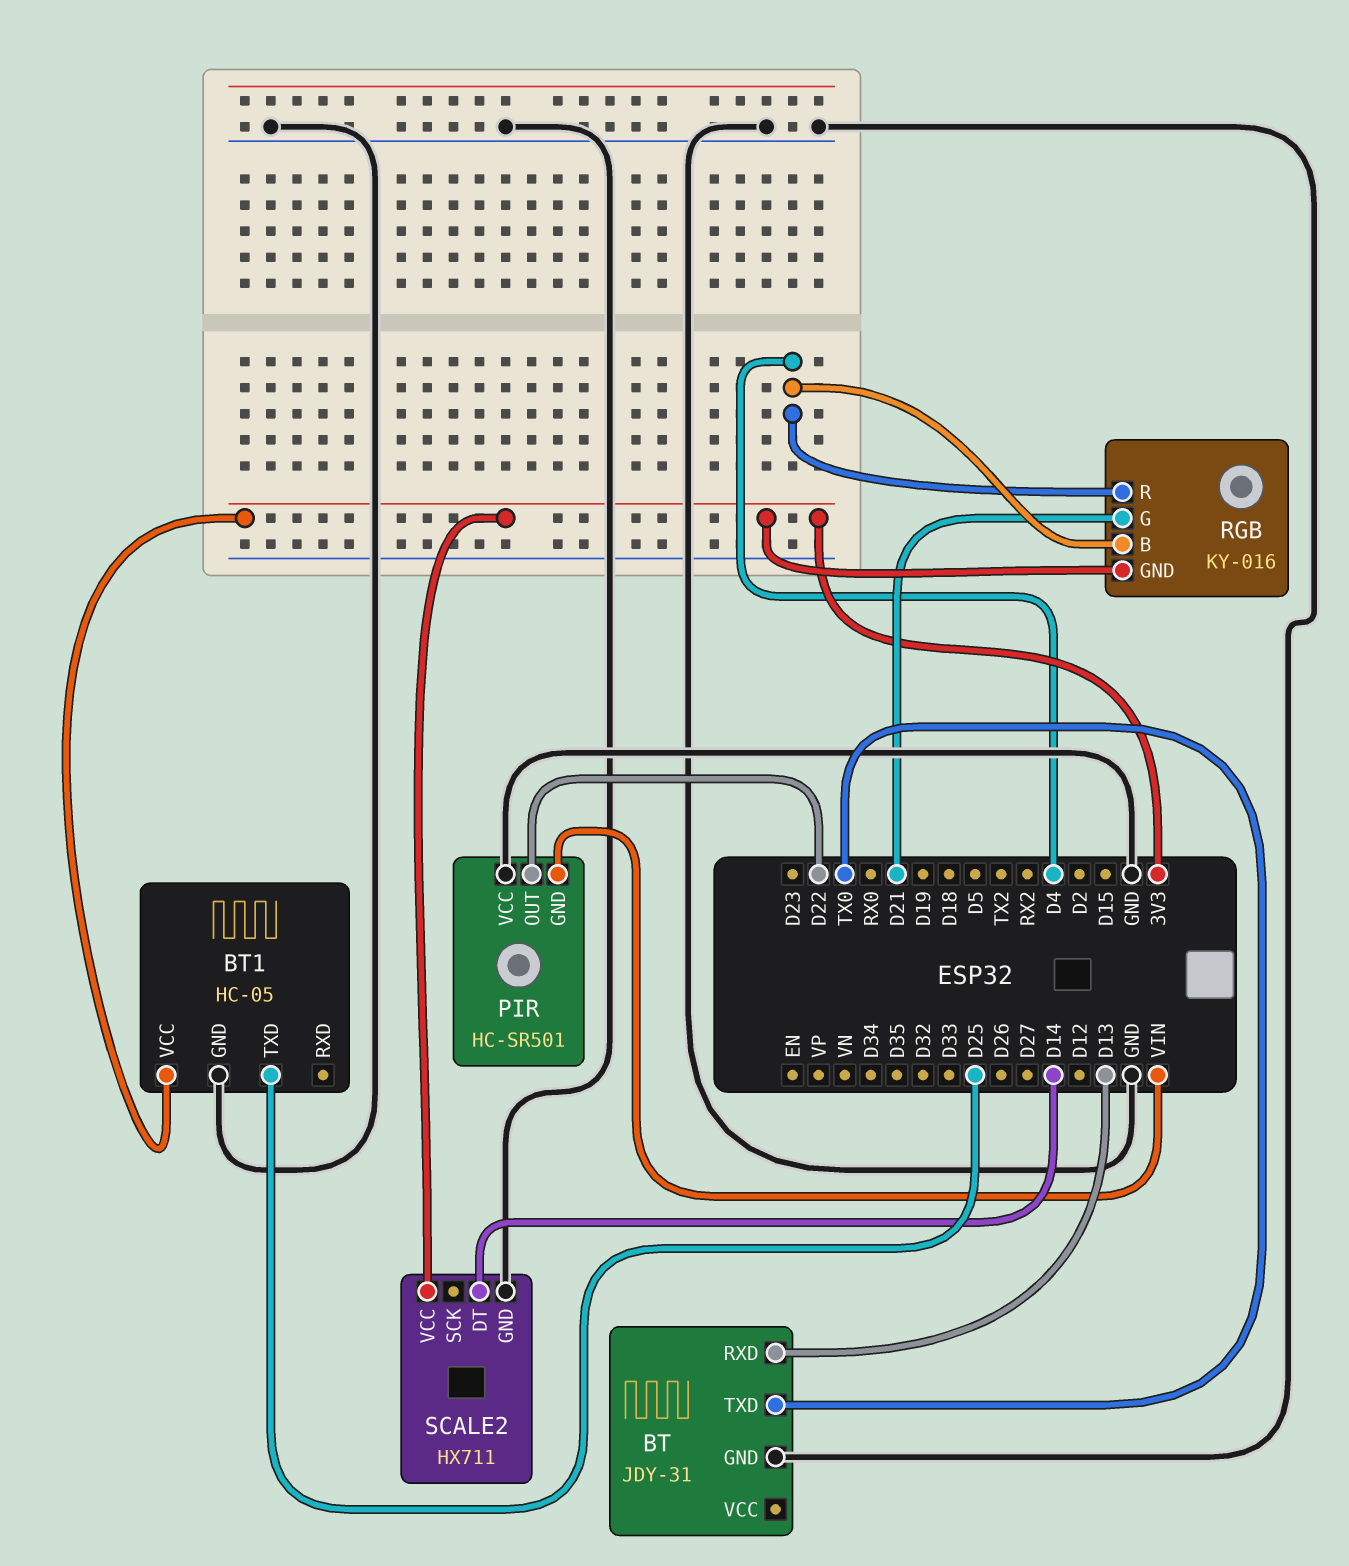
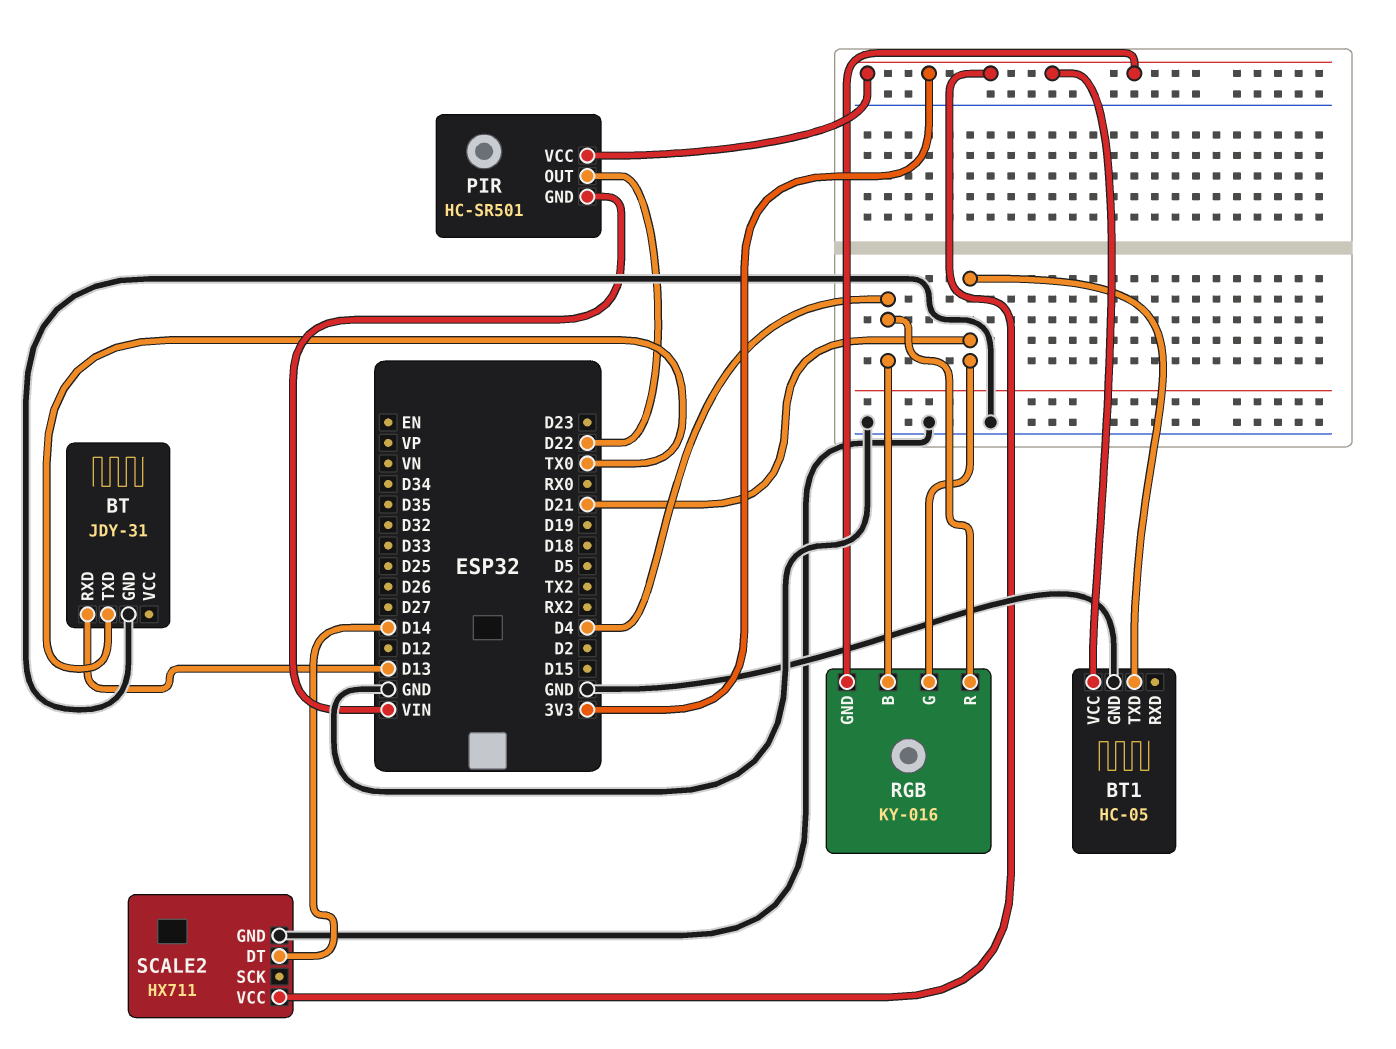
BT1 pin TXD: D25 -> D21
PIR pin VCC: GND -> 3V3

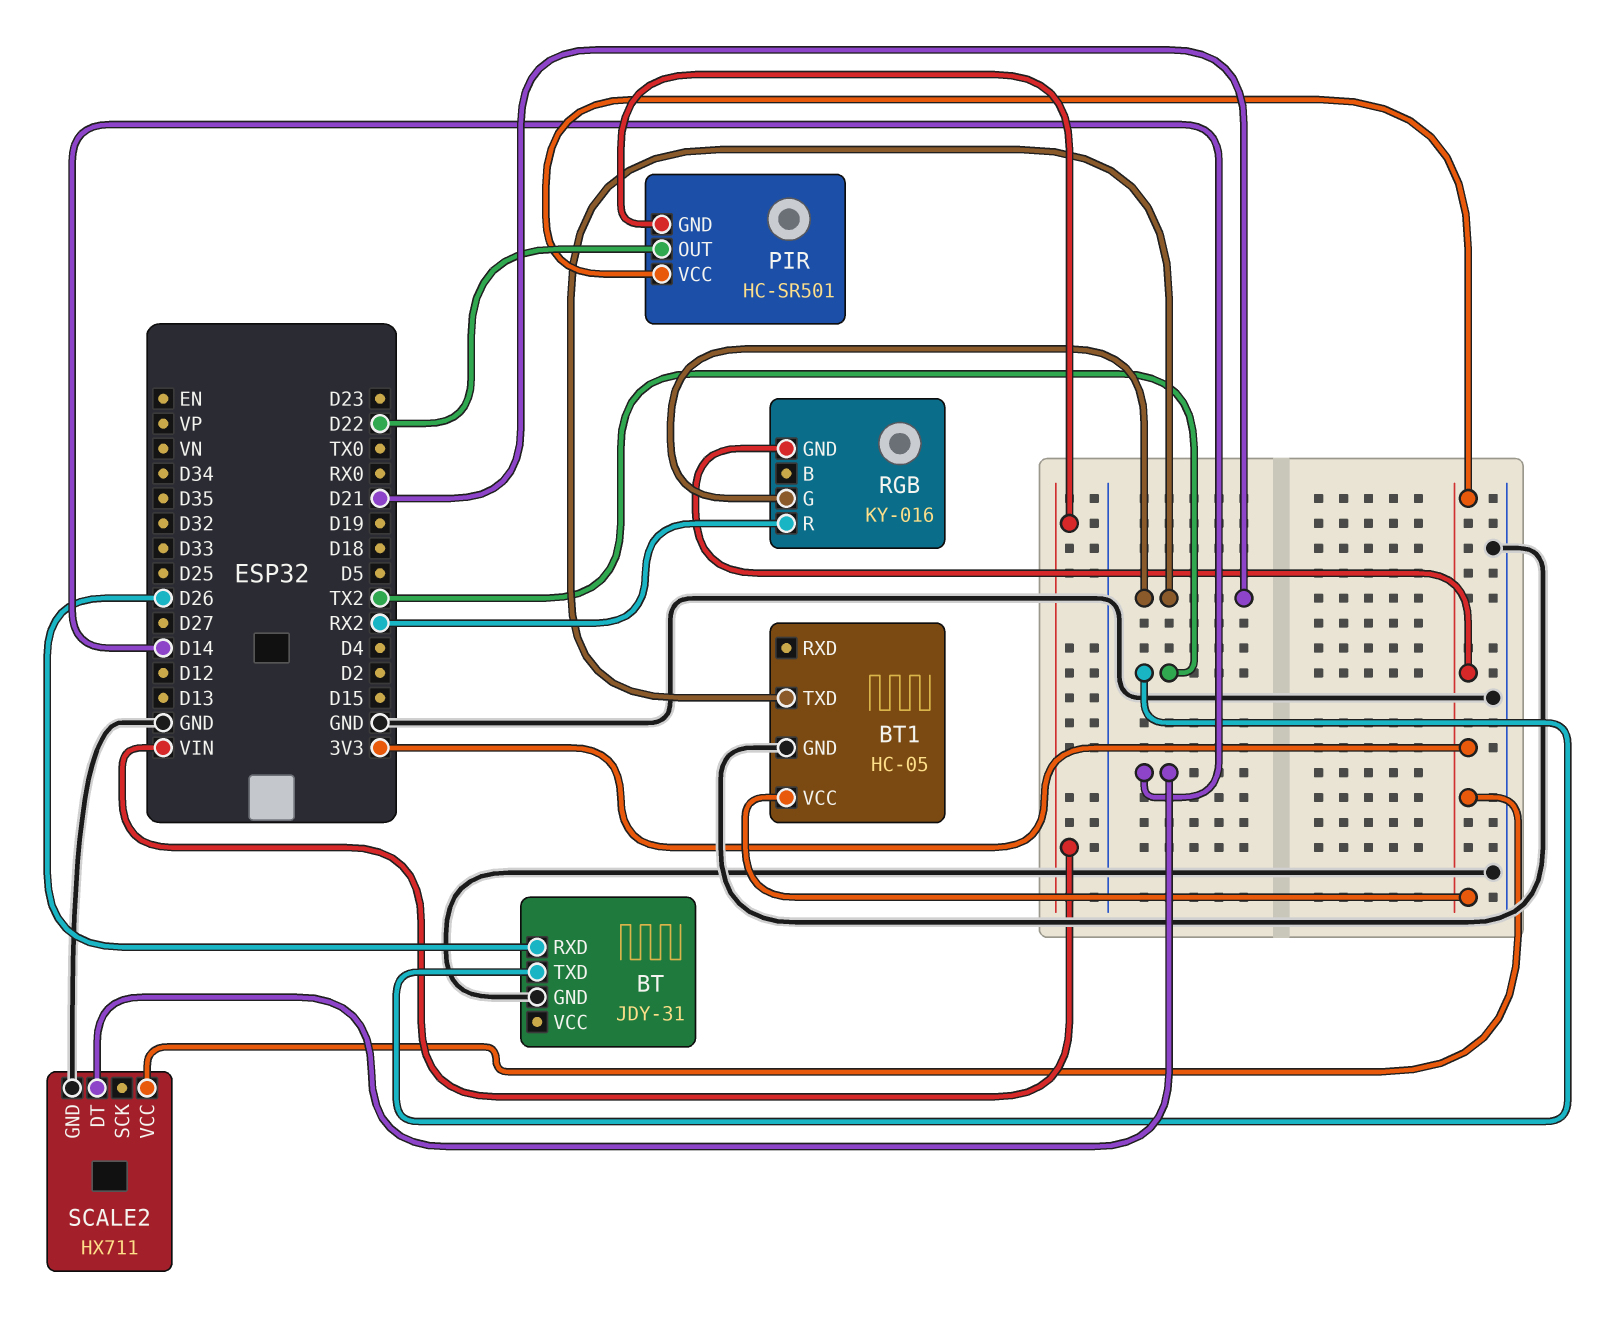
BT pin RXD: D13 -> D26
BT pin TXD: TX0 -> TX2
RGB pin B: D4 -> none
RGB pin R: D4 -> RX2

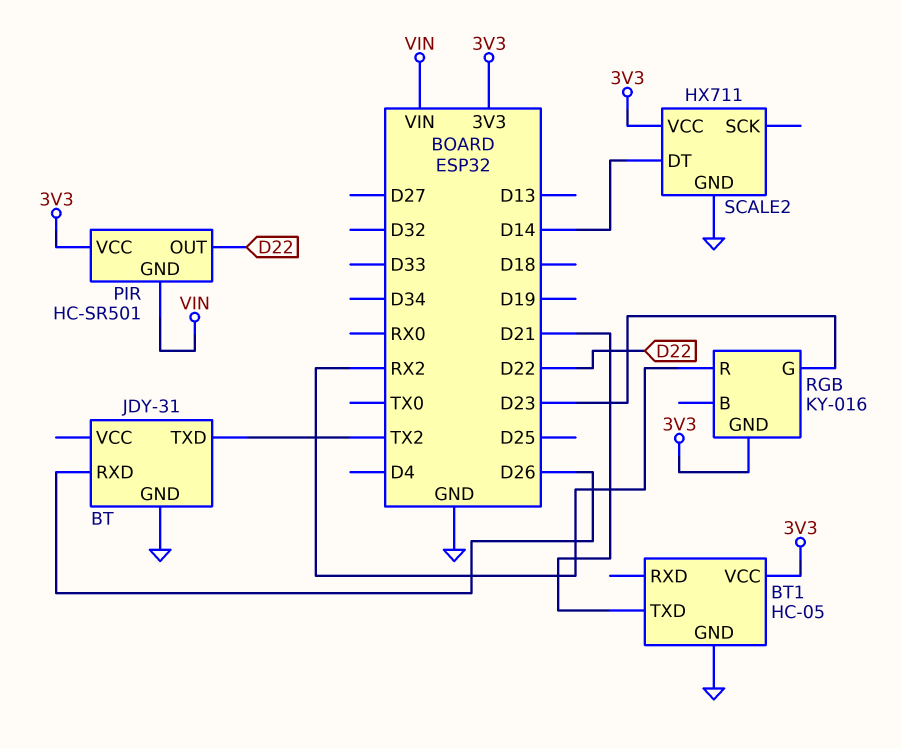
RGB pin G: D21 -> D23

